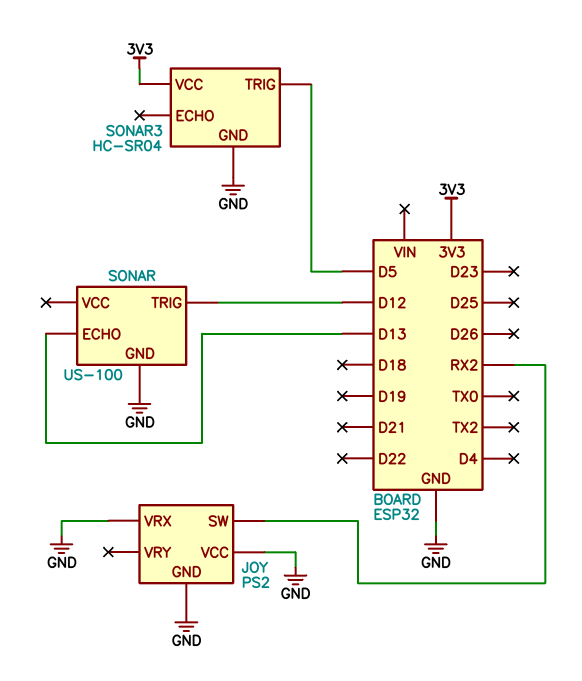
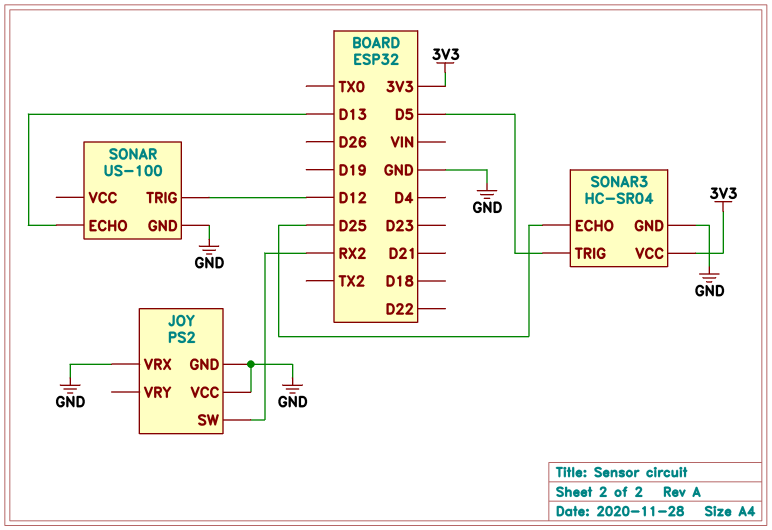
SONAR3 pin ECHO: none -> D25

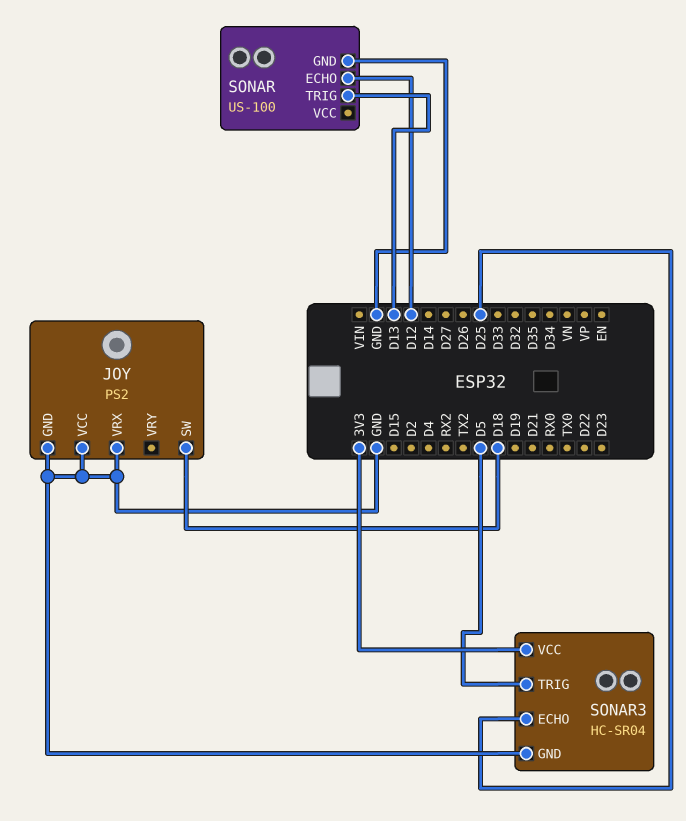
JOY pin SW: RX2 -> D18
SONAR pin ECHO: D13 -> D12
SONAR pin TRIG: D12 -> D13

